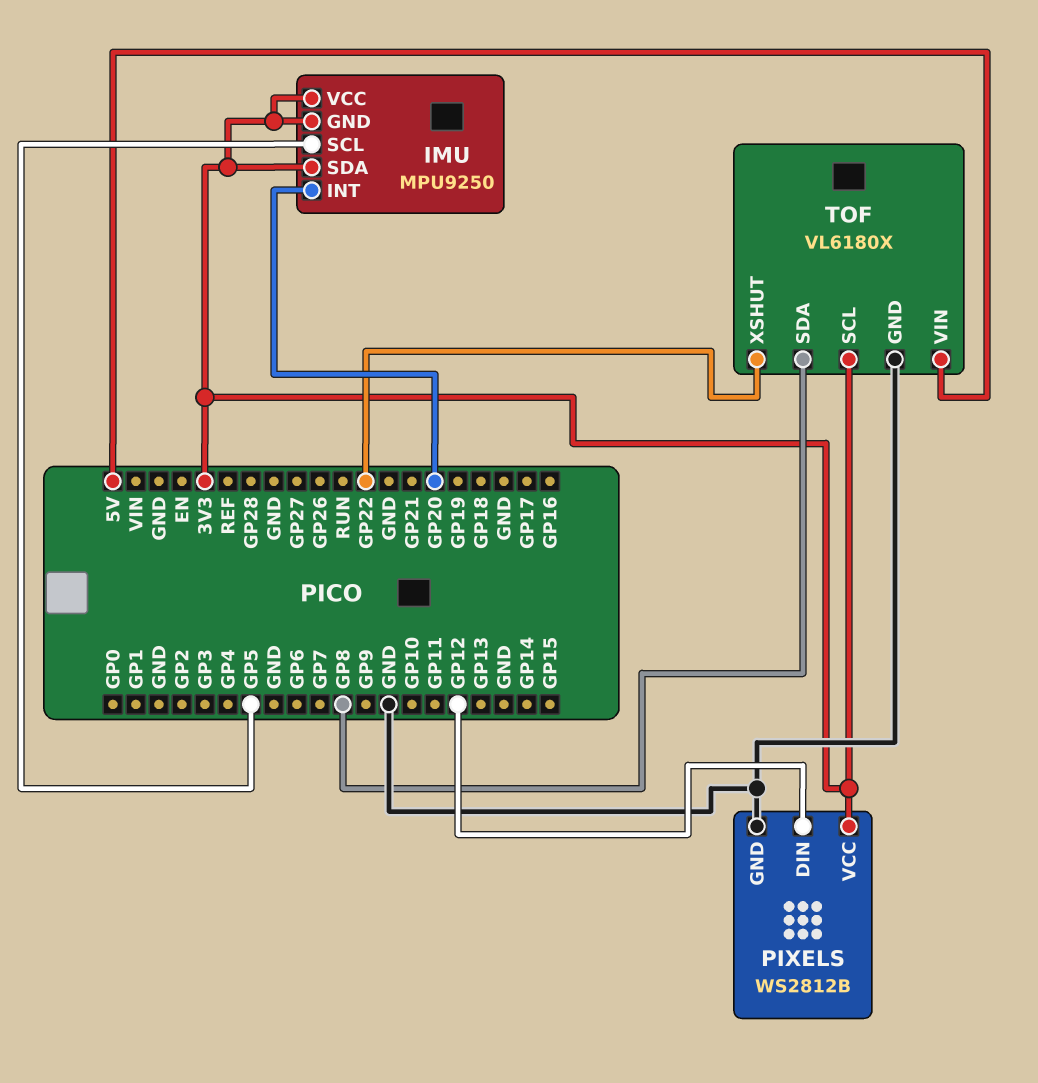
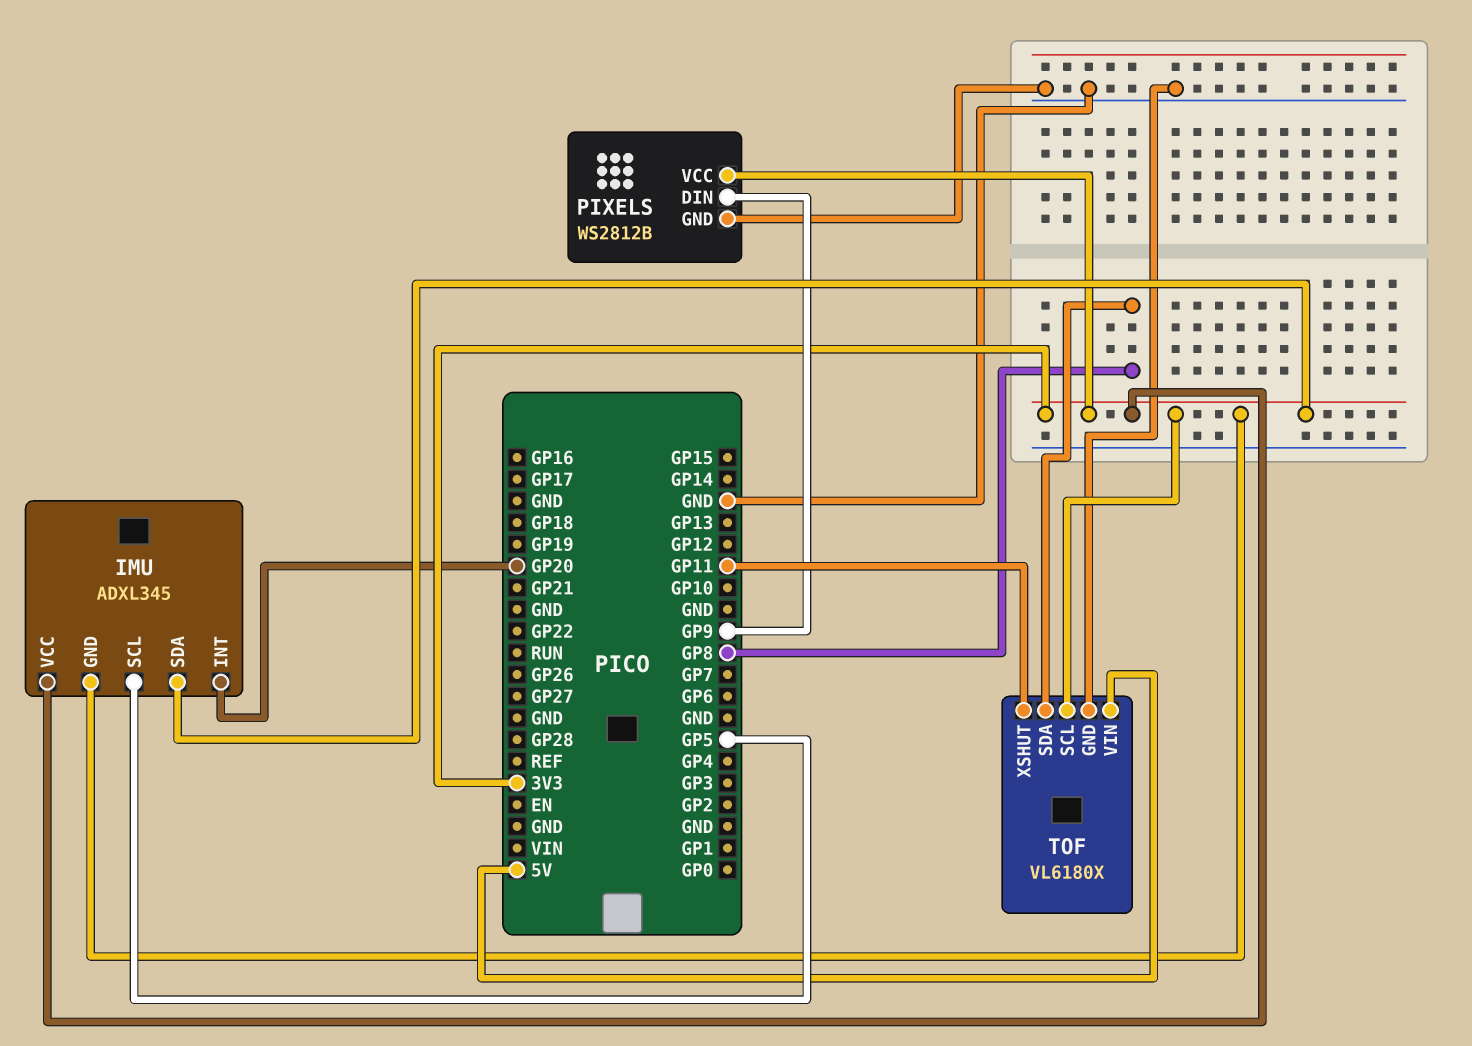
IMU: MPU9250 -> ADXL345
PIXELS pin DIN: GP12 -> GP9
TOF pin XSHUT: GP22 -> GP11

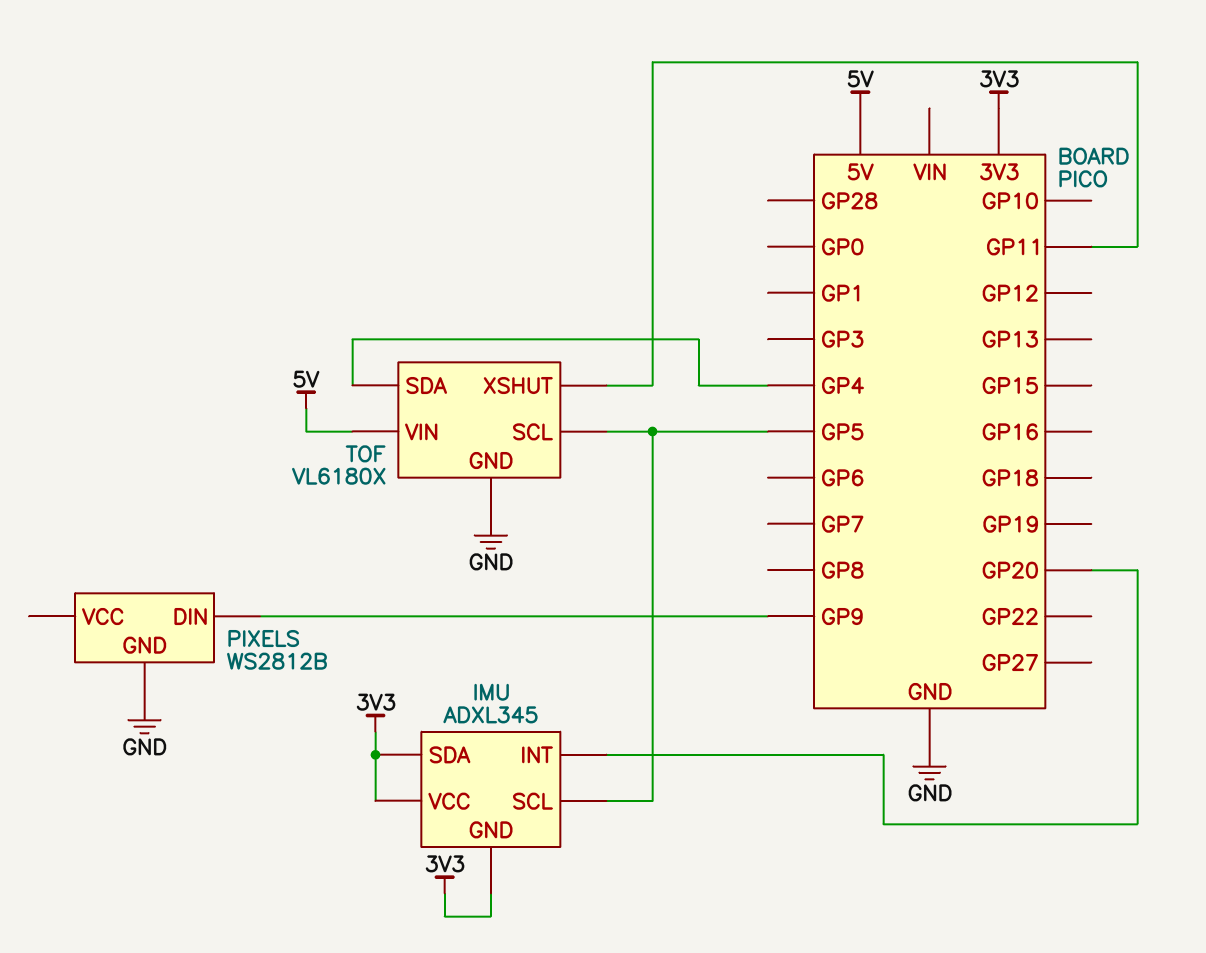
PIXELS pin VCC: 3V3 -> none
TOF pin SCL: 3V3 -> GP5
TOF pin SDA: GP8 -> GP4

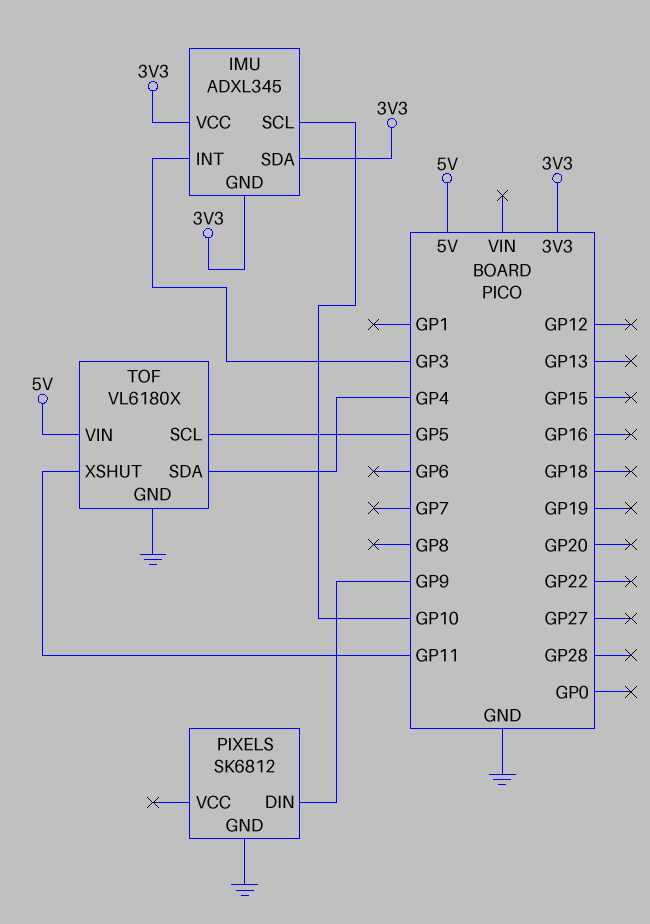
IMU pin INT: GP20 -> GP3
IMU pin SCL: GP5 -> GP10
PIXELS: WS2812B -> SK6812

